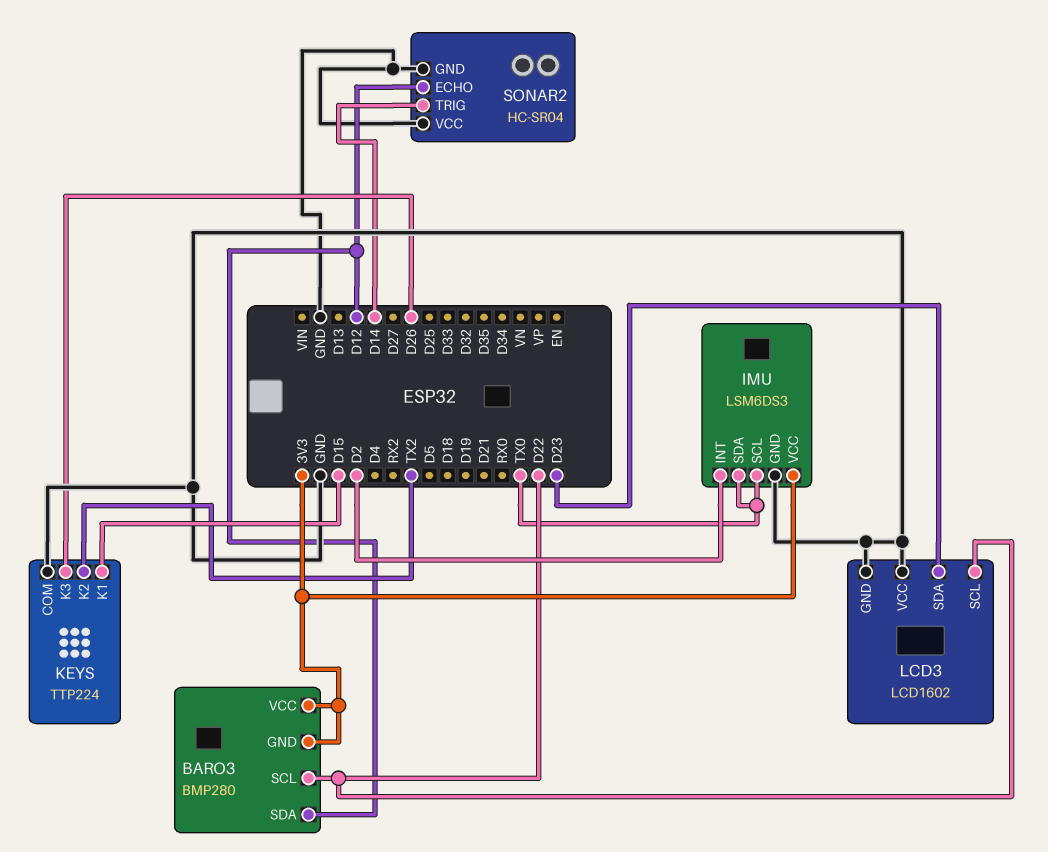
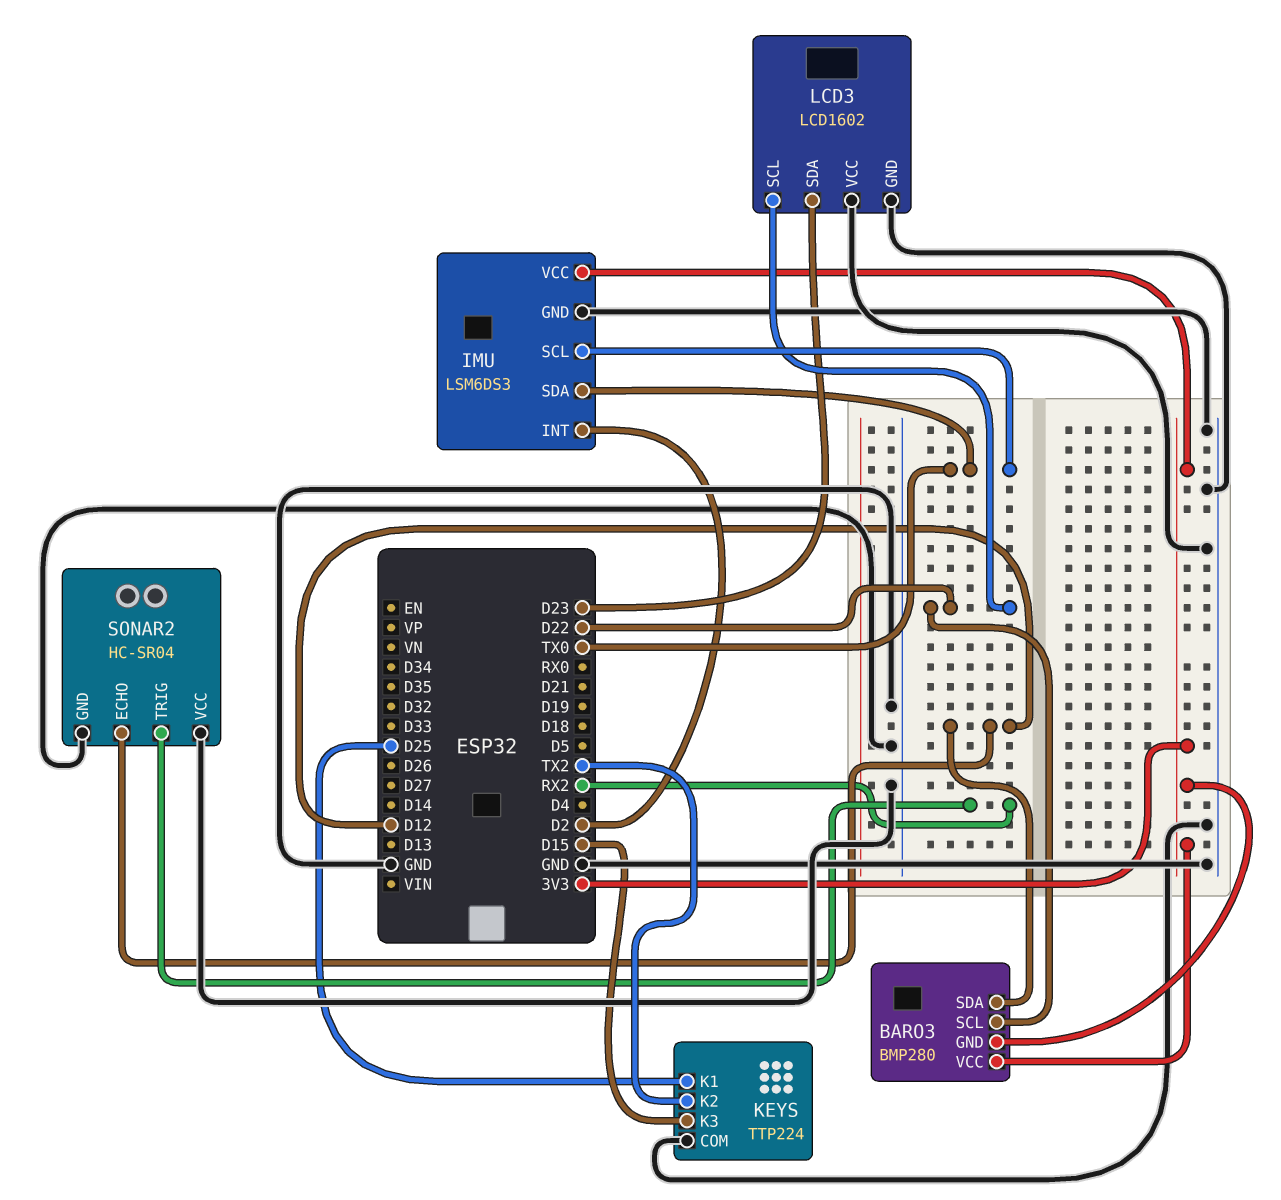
KEYS pin K1: D15 -> D25
KEYS pin K3: D26 -> D15
SONAR2 pin TRIG: D14 -> RX2

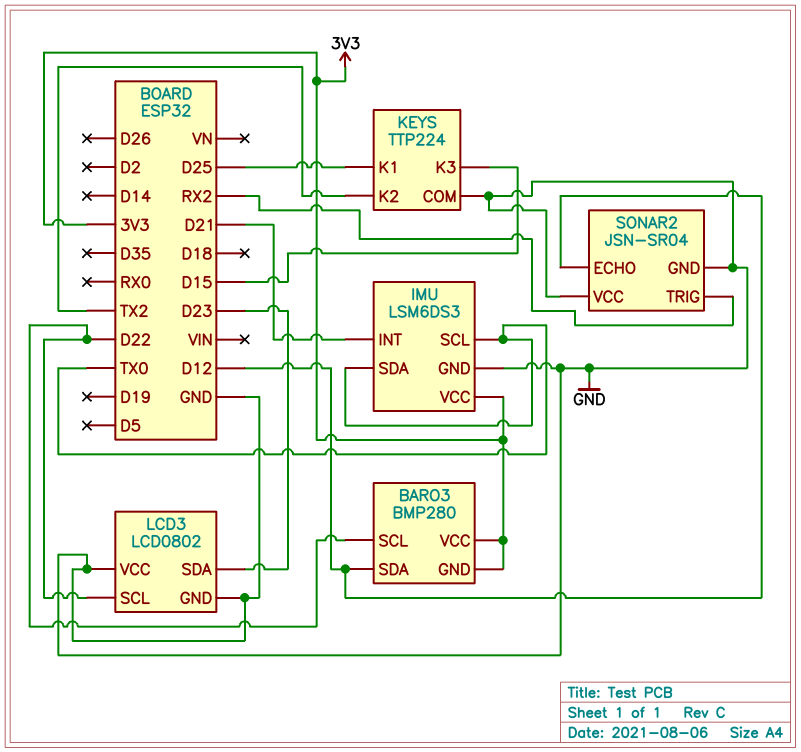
IMU pin INT: D2 -> D21
LCD3: LCD1602 -> LCD0802
SONAR2: HC-SR04 -> JSN-SR04

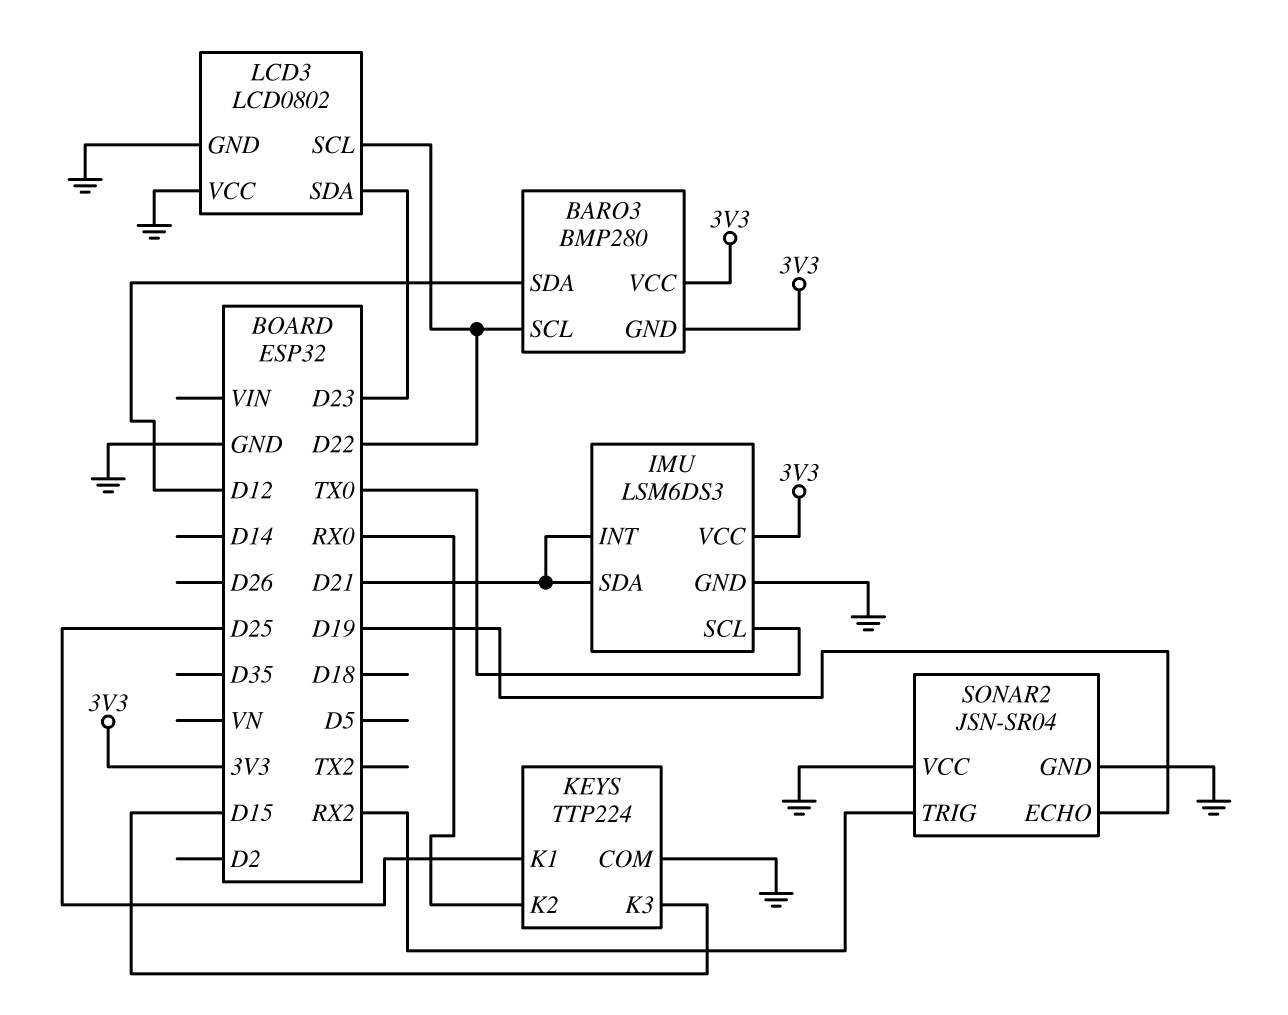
IMU pin SDA: TX0 -> D21
KEYS pin K2: TX2 -> RX0
SONAR2 pin ECHO: D12 -> D19

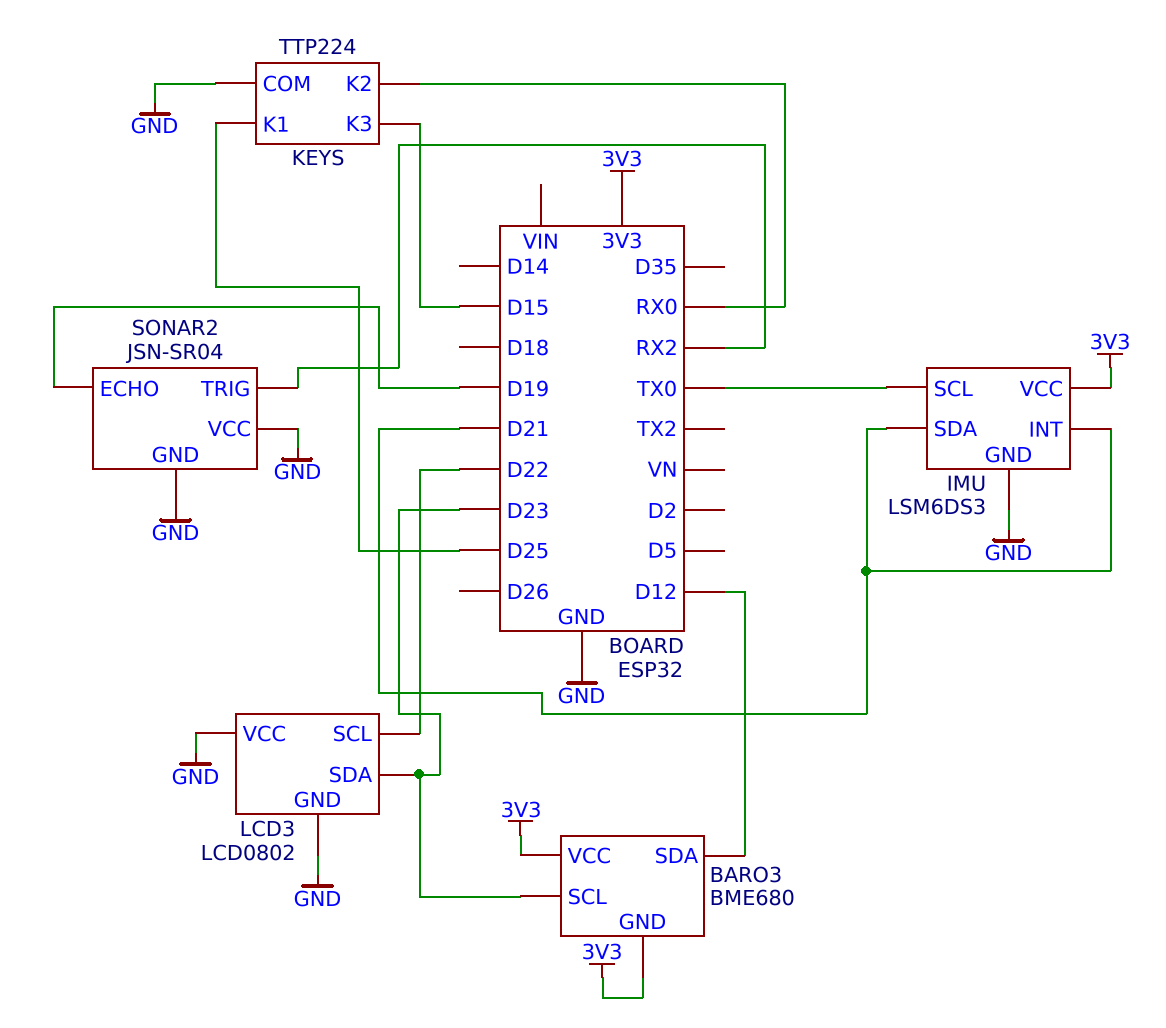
BARO3: BMP280 -> BME680
BARO3 pin SCL: D22 -> D23

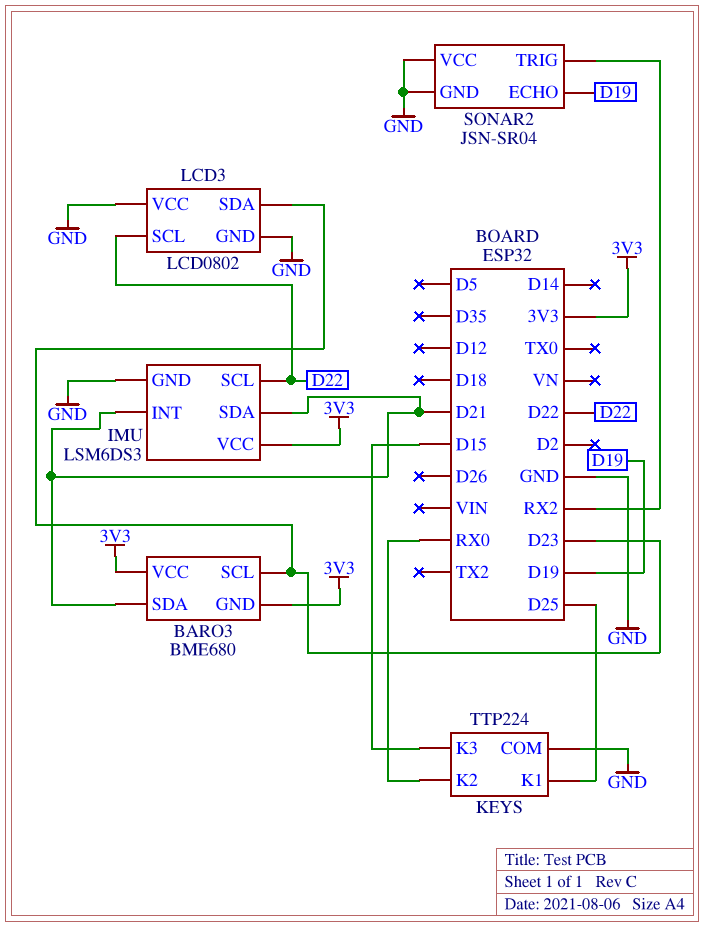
BARO3 pin SDA: D12 -> D21
IMU pin SCL: TX0 -> D22

